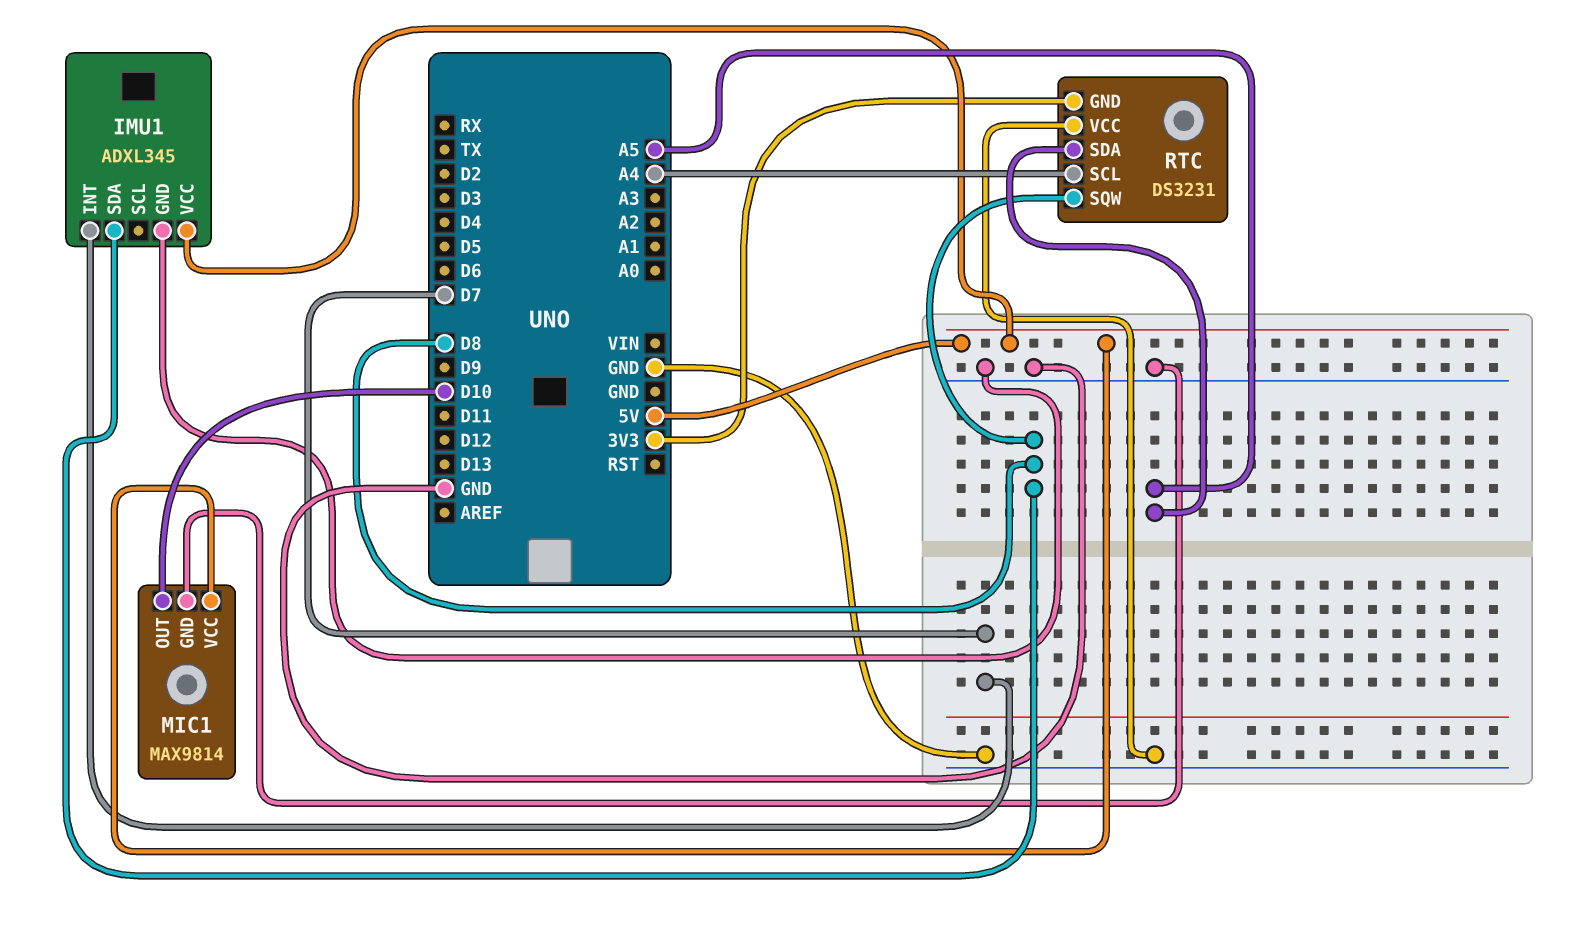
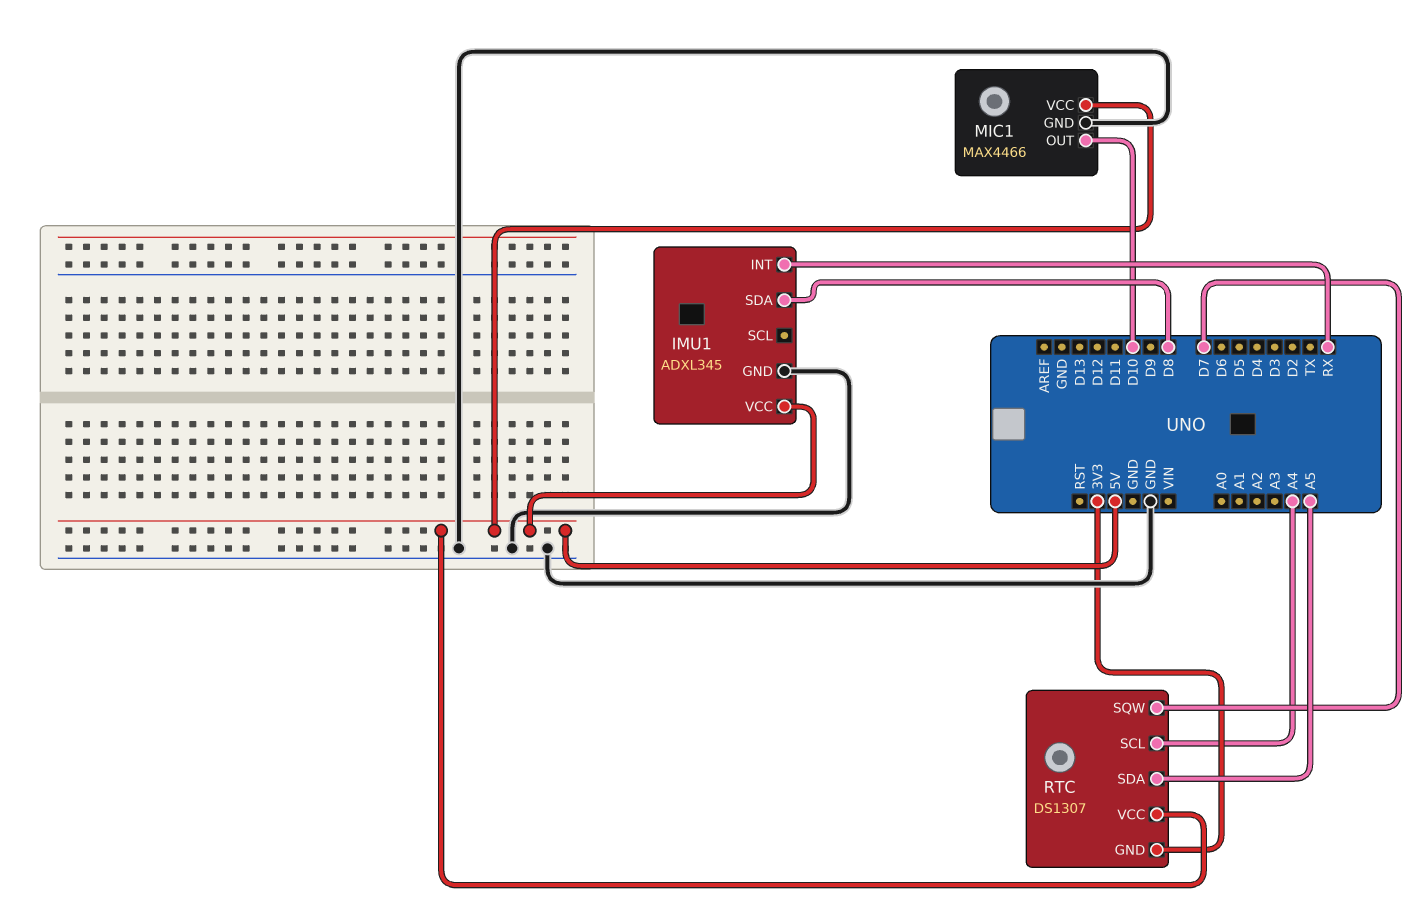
IMU1 pin INT: D7 -> RX
MIC1: MAX9814 -> MAX4466
RTC: DS3231 -> DS1307
RTC pin SQW: D8 -> D7
RTC pin VCC: GND -> 5V

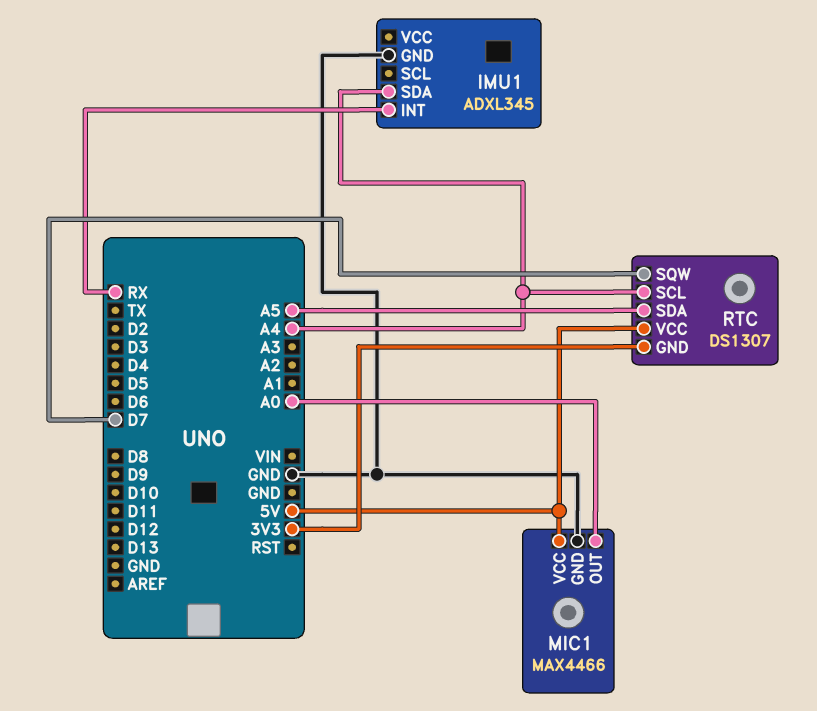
IMU1 pin SDA: D8 -> A4
IMU1 pin VCC: 5V -> none
MIC1 pin OUT: D10 -> A0

